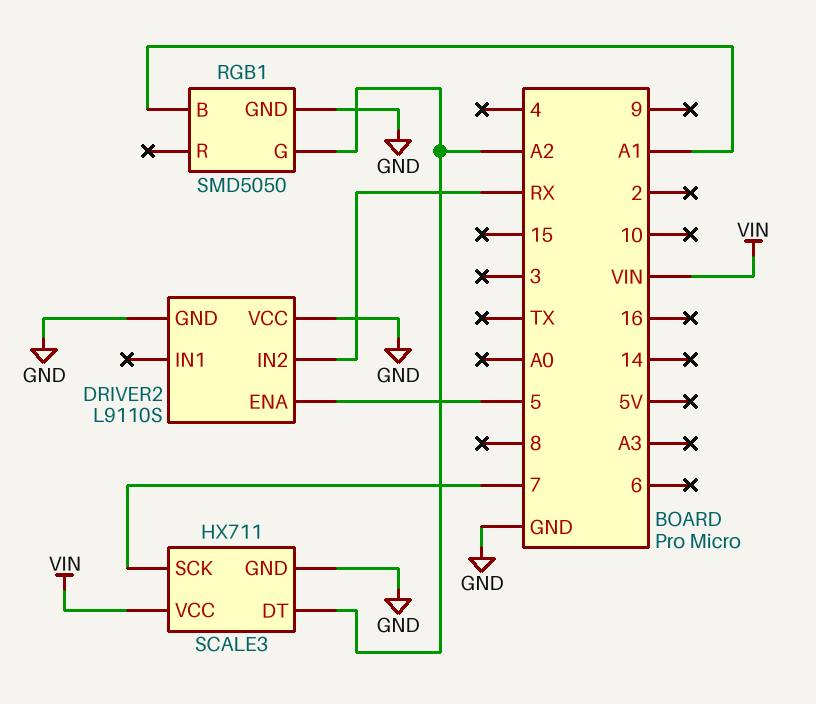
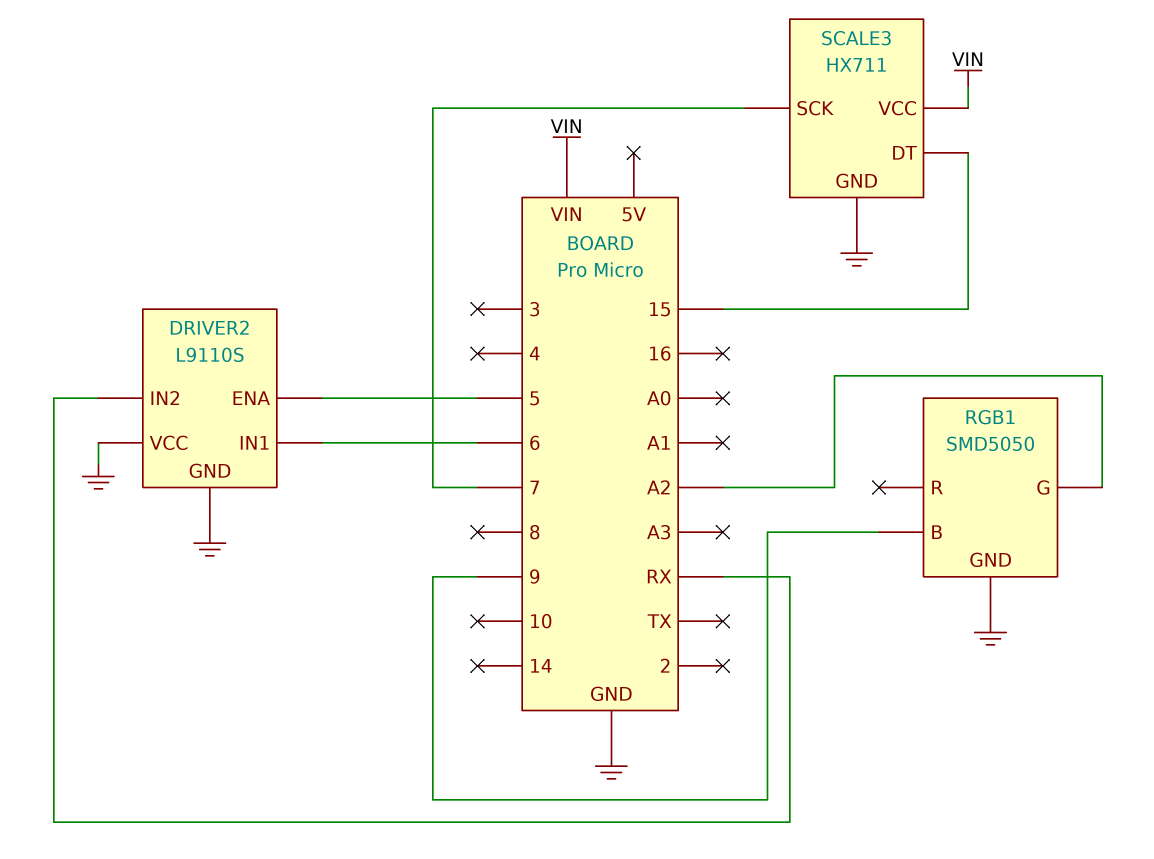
DRIVER2 pin IN1: none -> 6
RGB1 pin B: A1 -> 9
SCALE3 pin DT: A2 -> 15

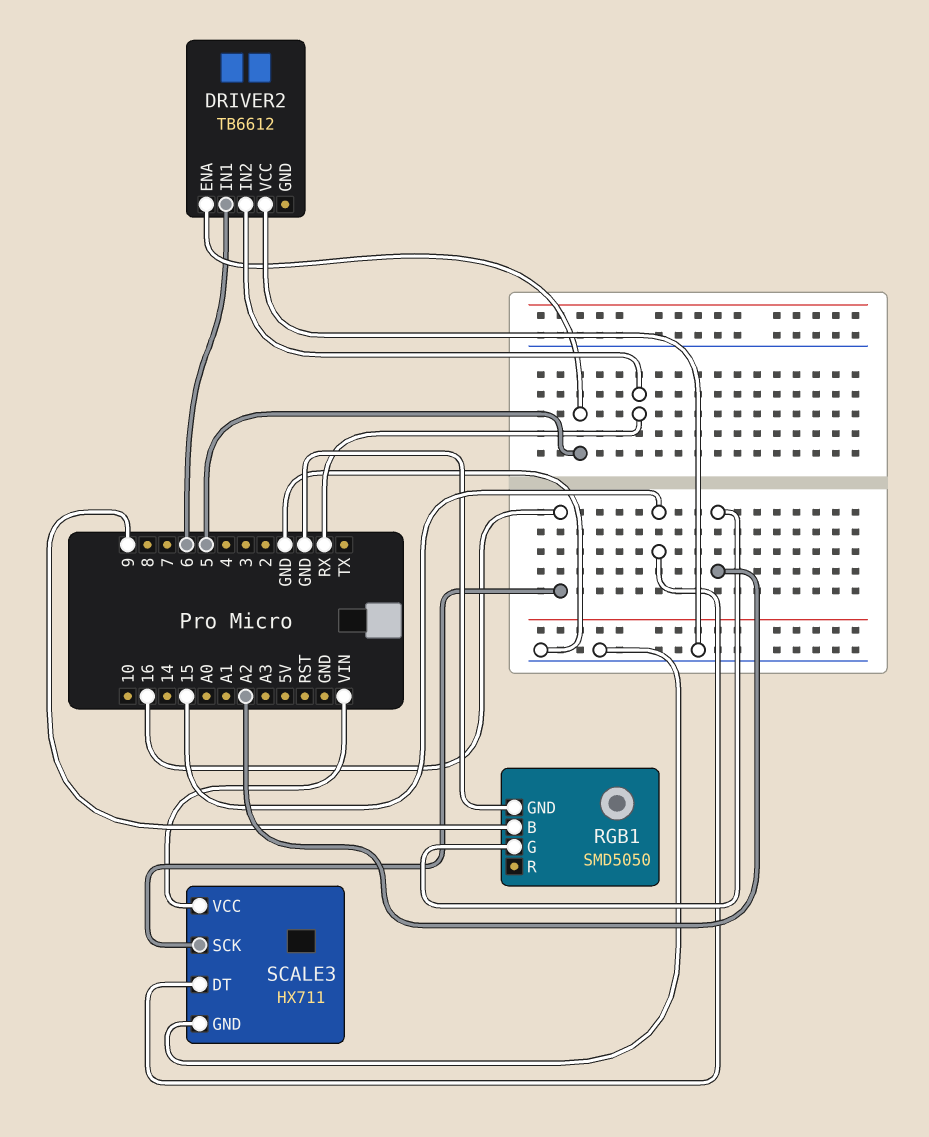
DRIVER2: L9110S -> TB6612
DRIVER2 pin GND: GND -> none
SCALE3 pin SCK: 7 -> 16

